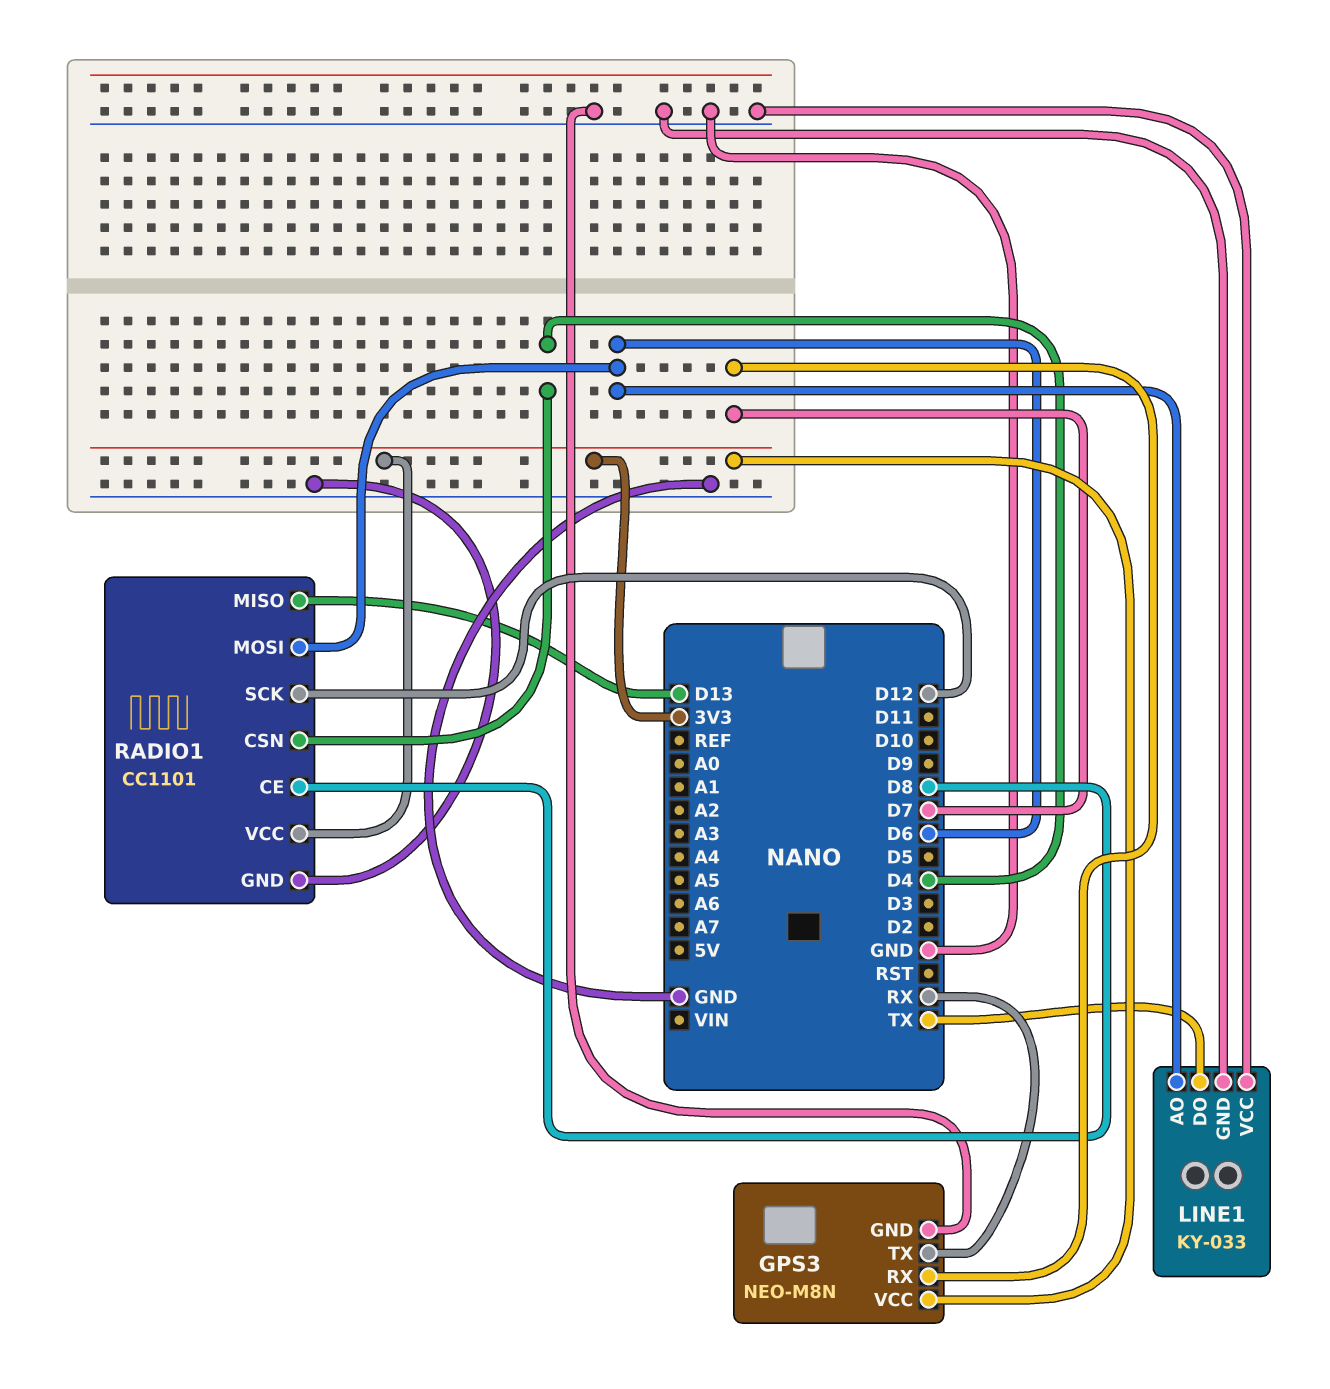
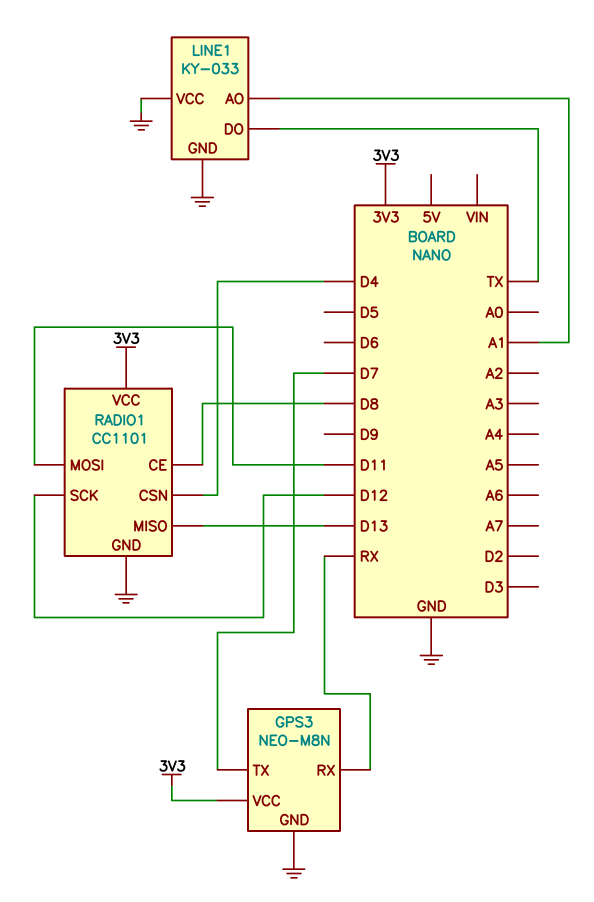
GPS3 pin RX: D7 -> RX
GPS3 pin TX: RX -> D7
LINE1 pin AO: D6 -> A1
RADIO1 pin MOSI: D6 -> D11

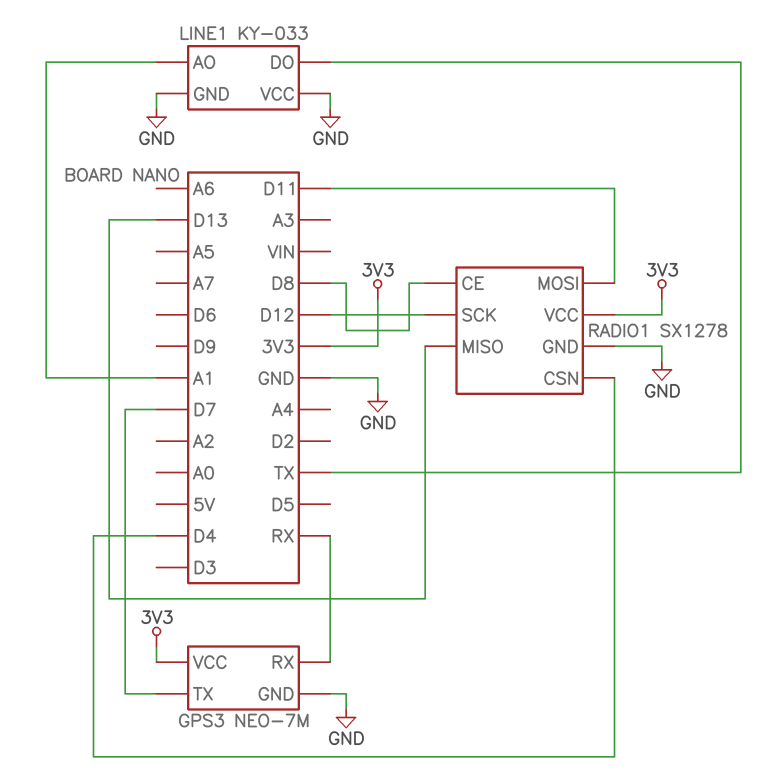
GPS3: NEO-M8N -> NEO-7M
RADIO1: CC1101 -> SX1278

